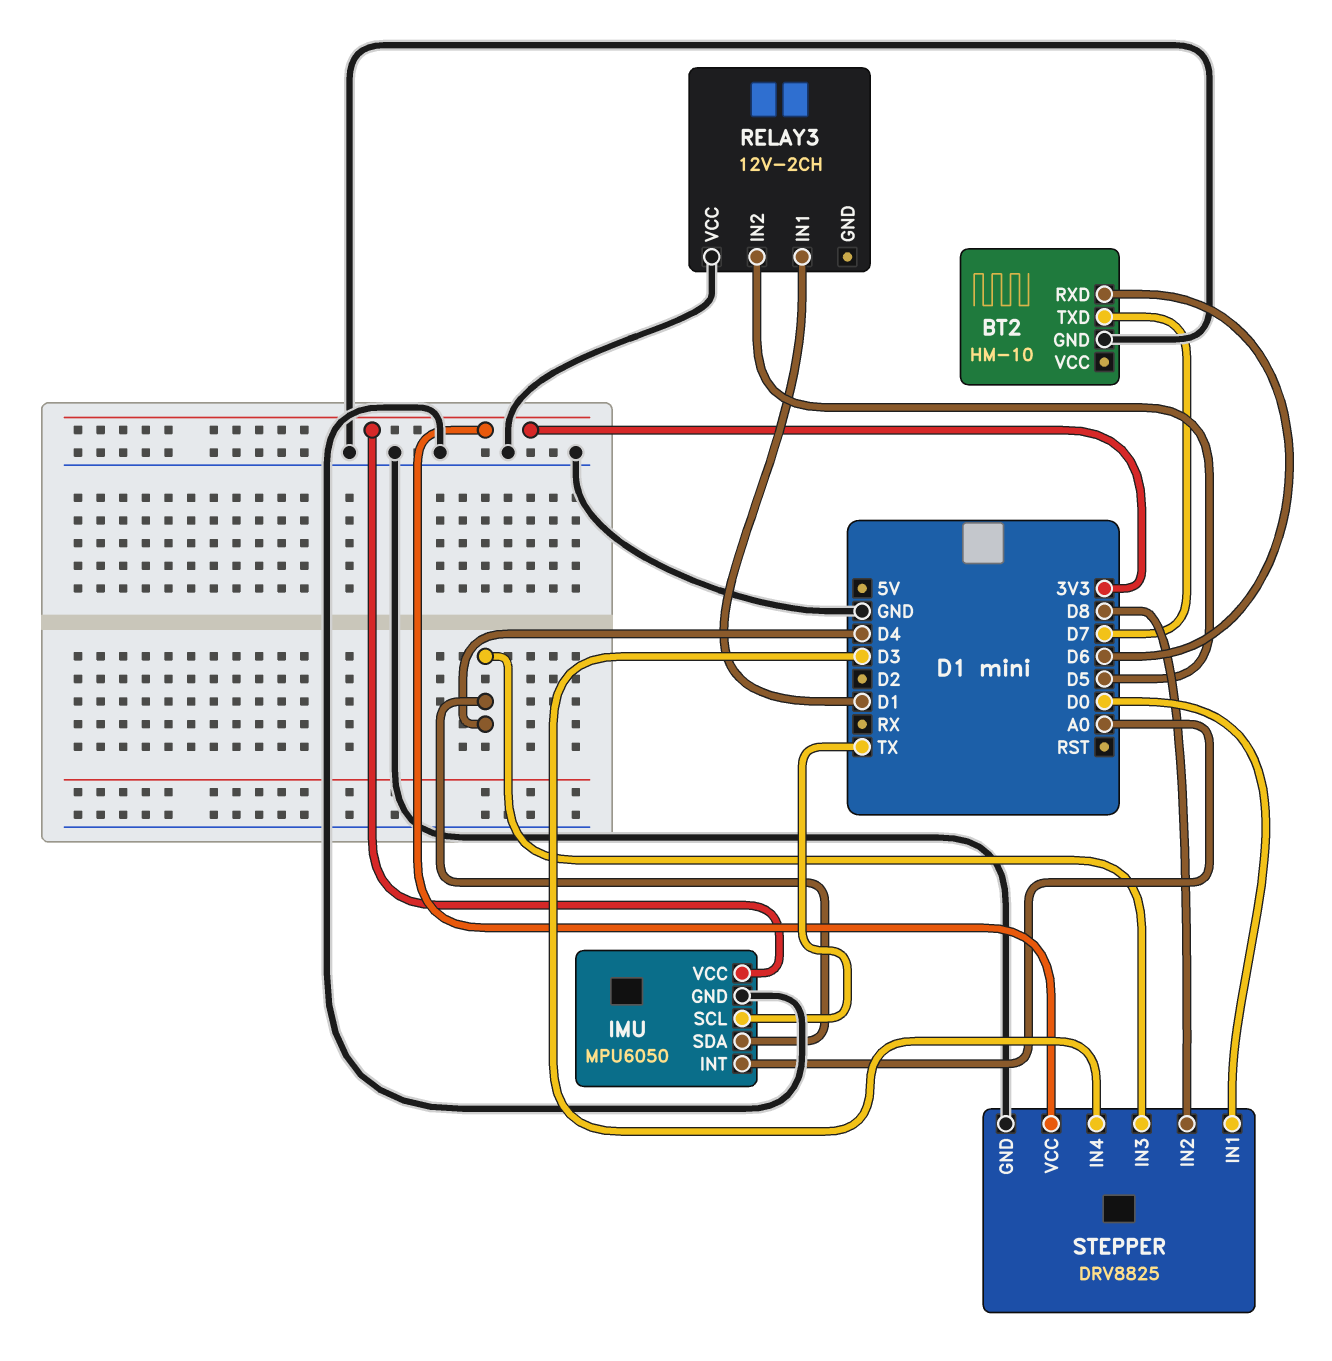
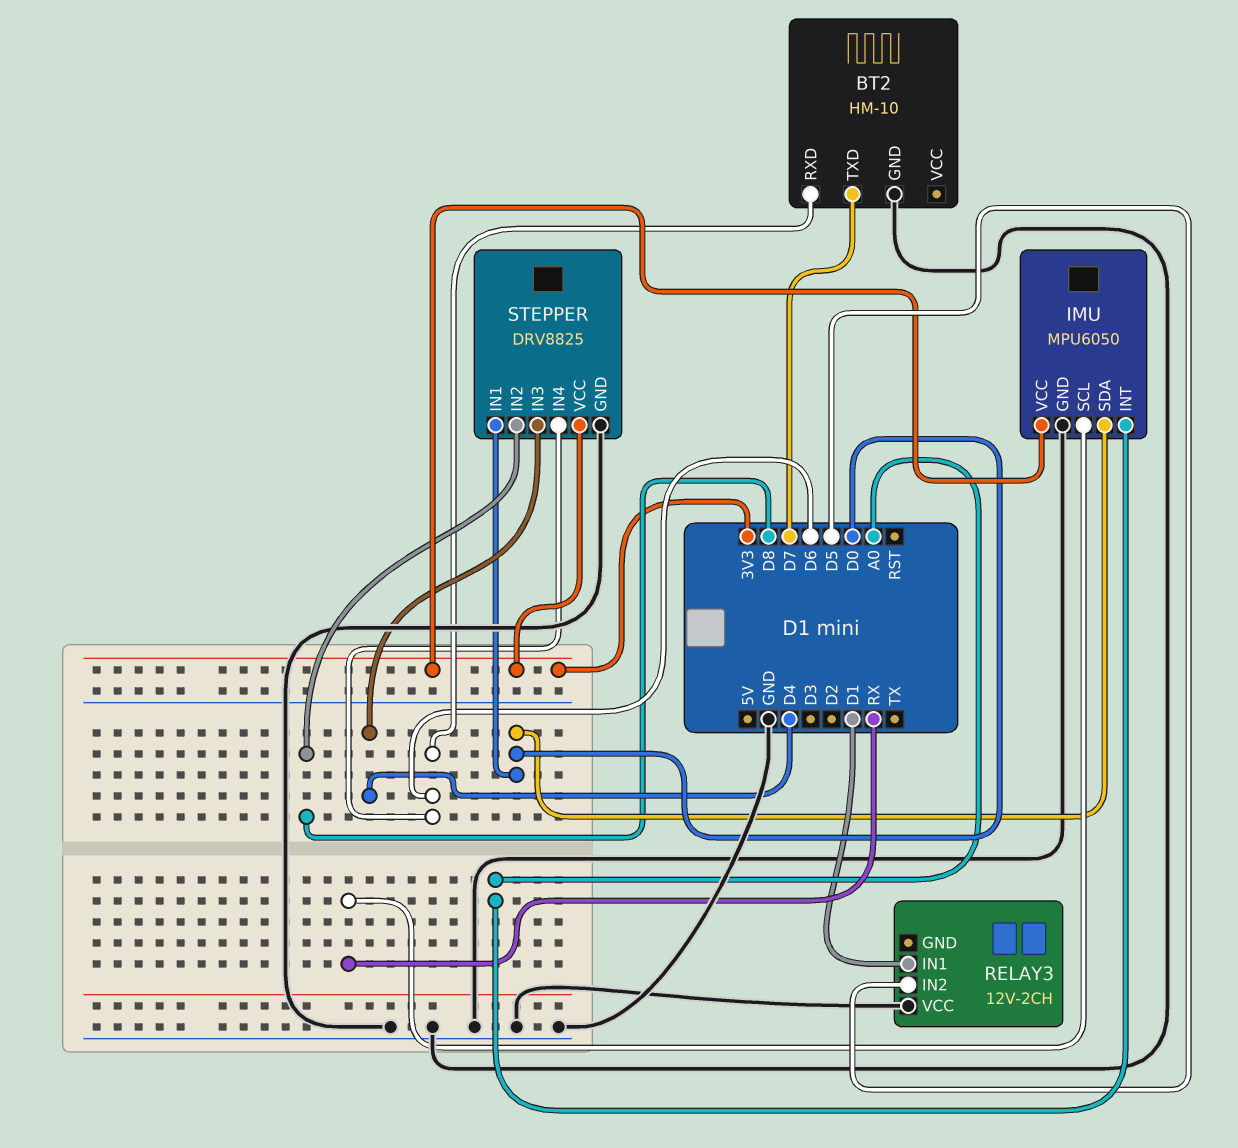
IMU pin SCL: TX -> RX
IMU pin SDA: D4 -> D0
STEPPER pin IN4: D3 -> D6

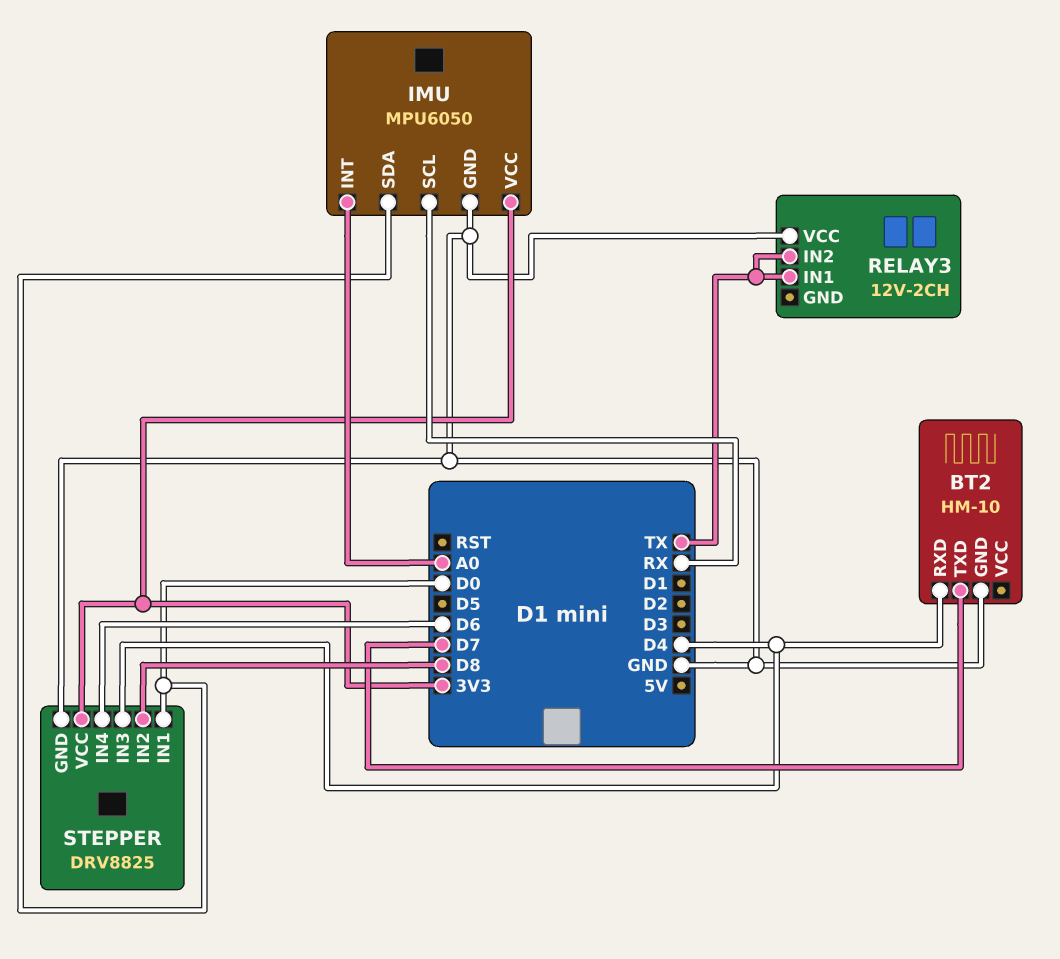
BT2 pin RXD: D6 -> D4
RELAY3 pin IN1: D1 -> TX
RELAY3 pin IN2: D5 -> TX

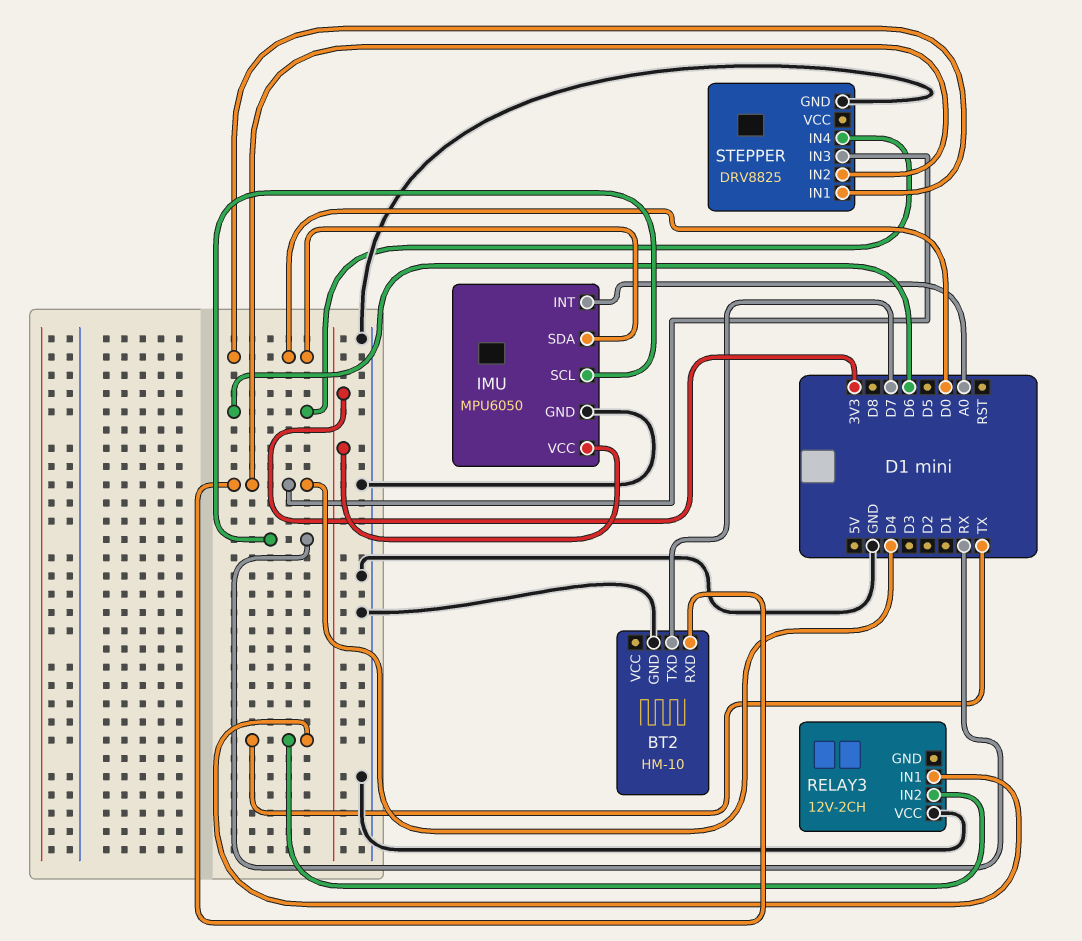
STEPPER pin IN2: D8 -> D4
STEPPER pin VCC: 3V3 -> none

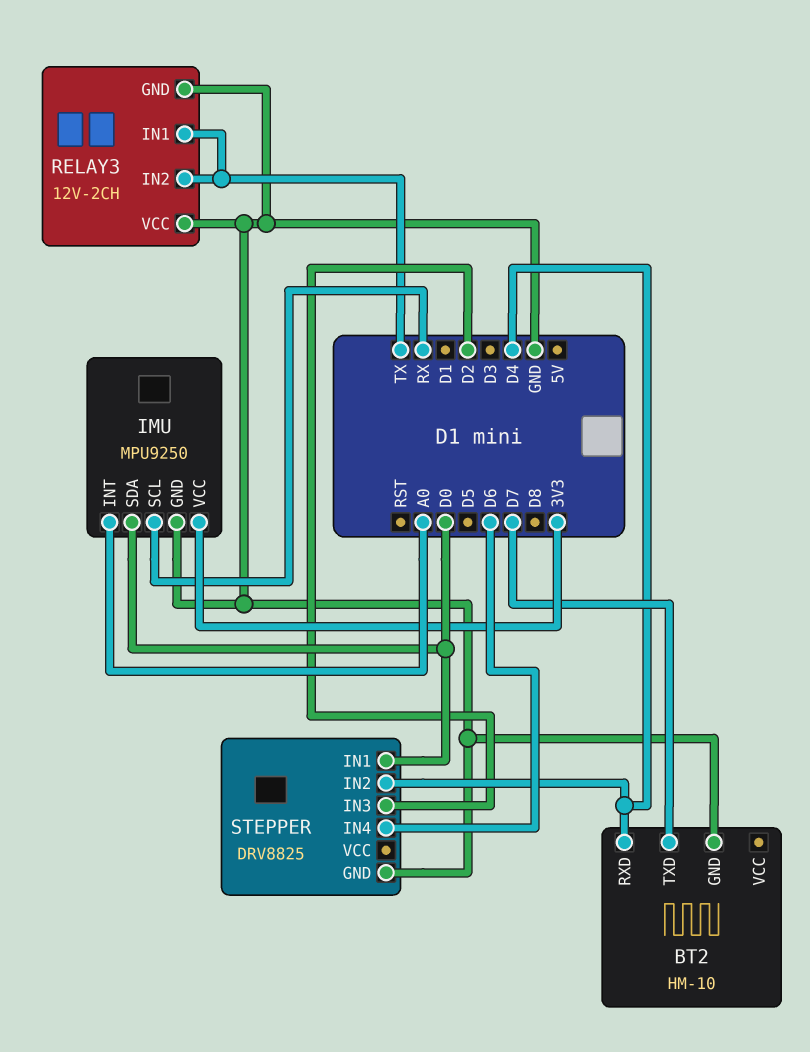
IMU: MPU6050 -> MPU9250
RELAY3 pin GND: none -> GND
STEPPER pin IN3: D4 -> D2

